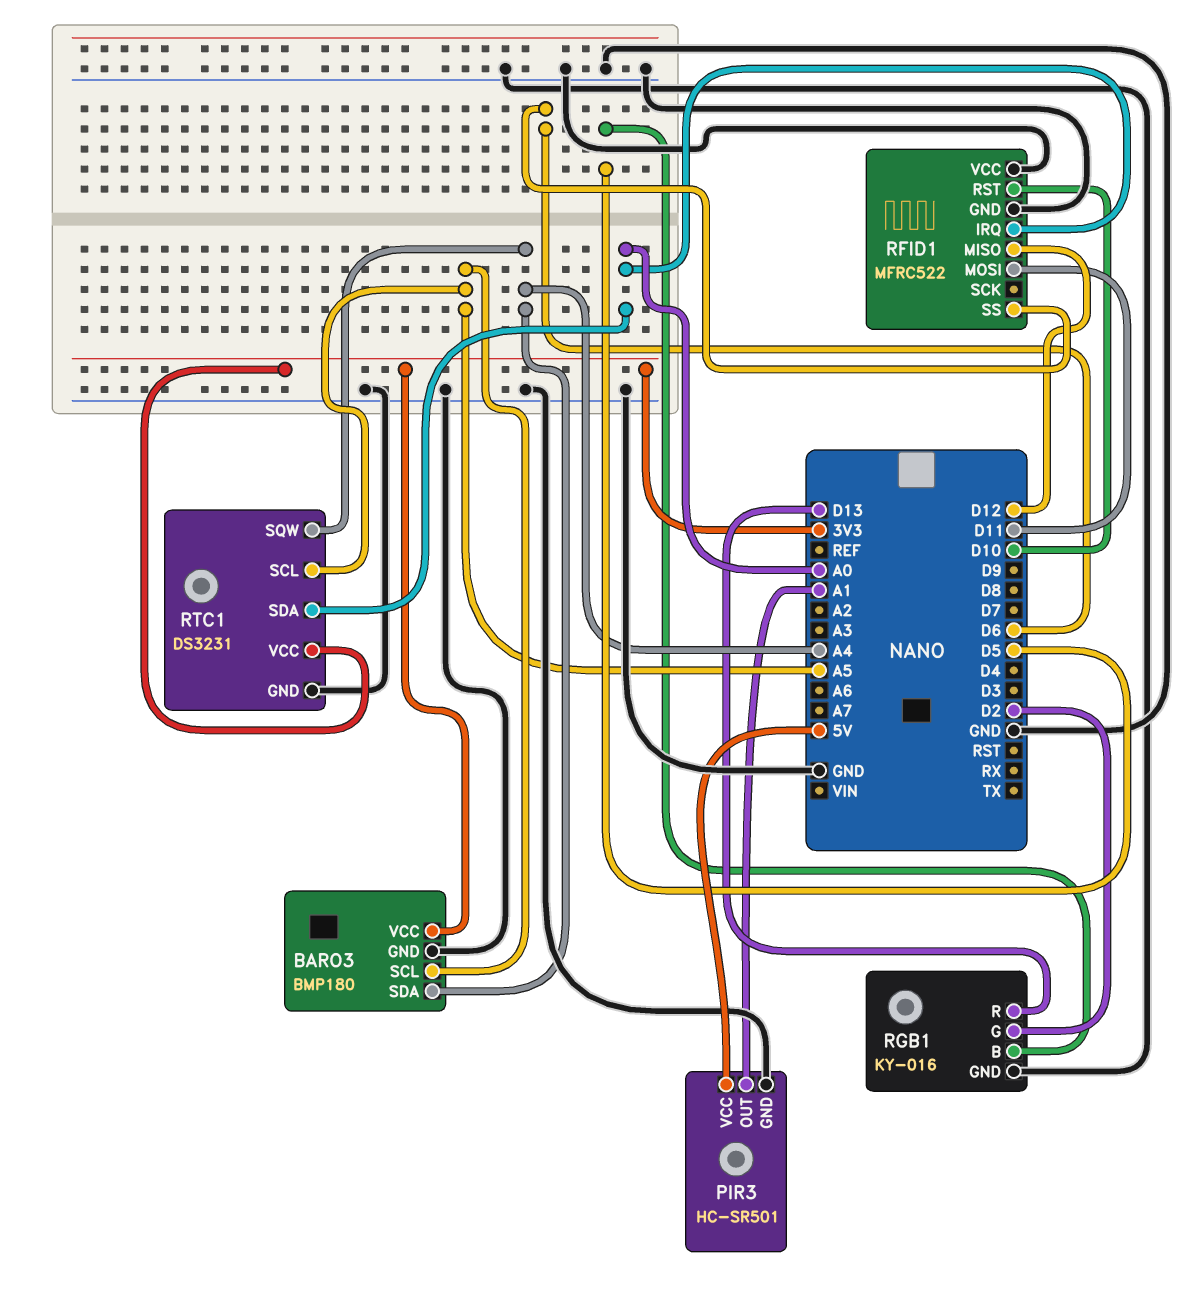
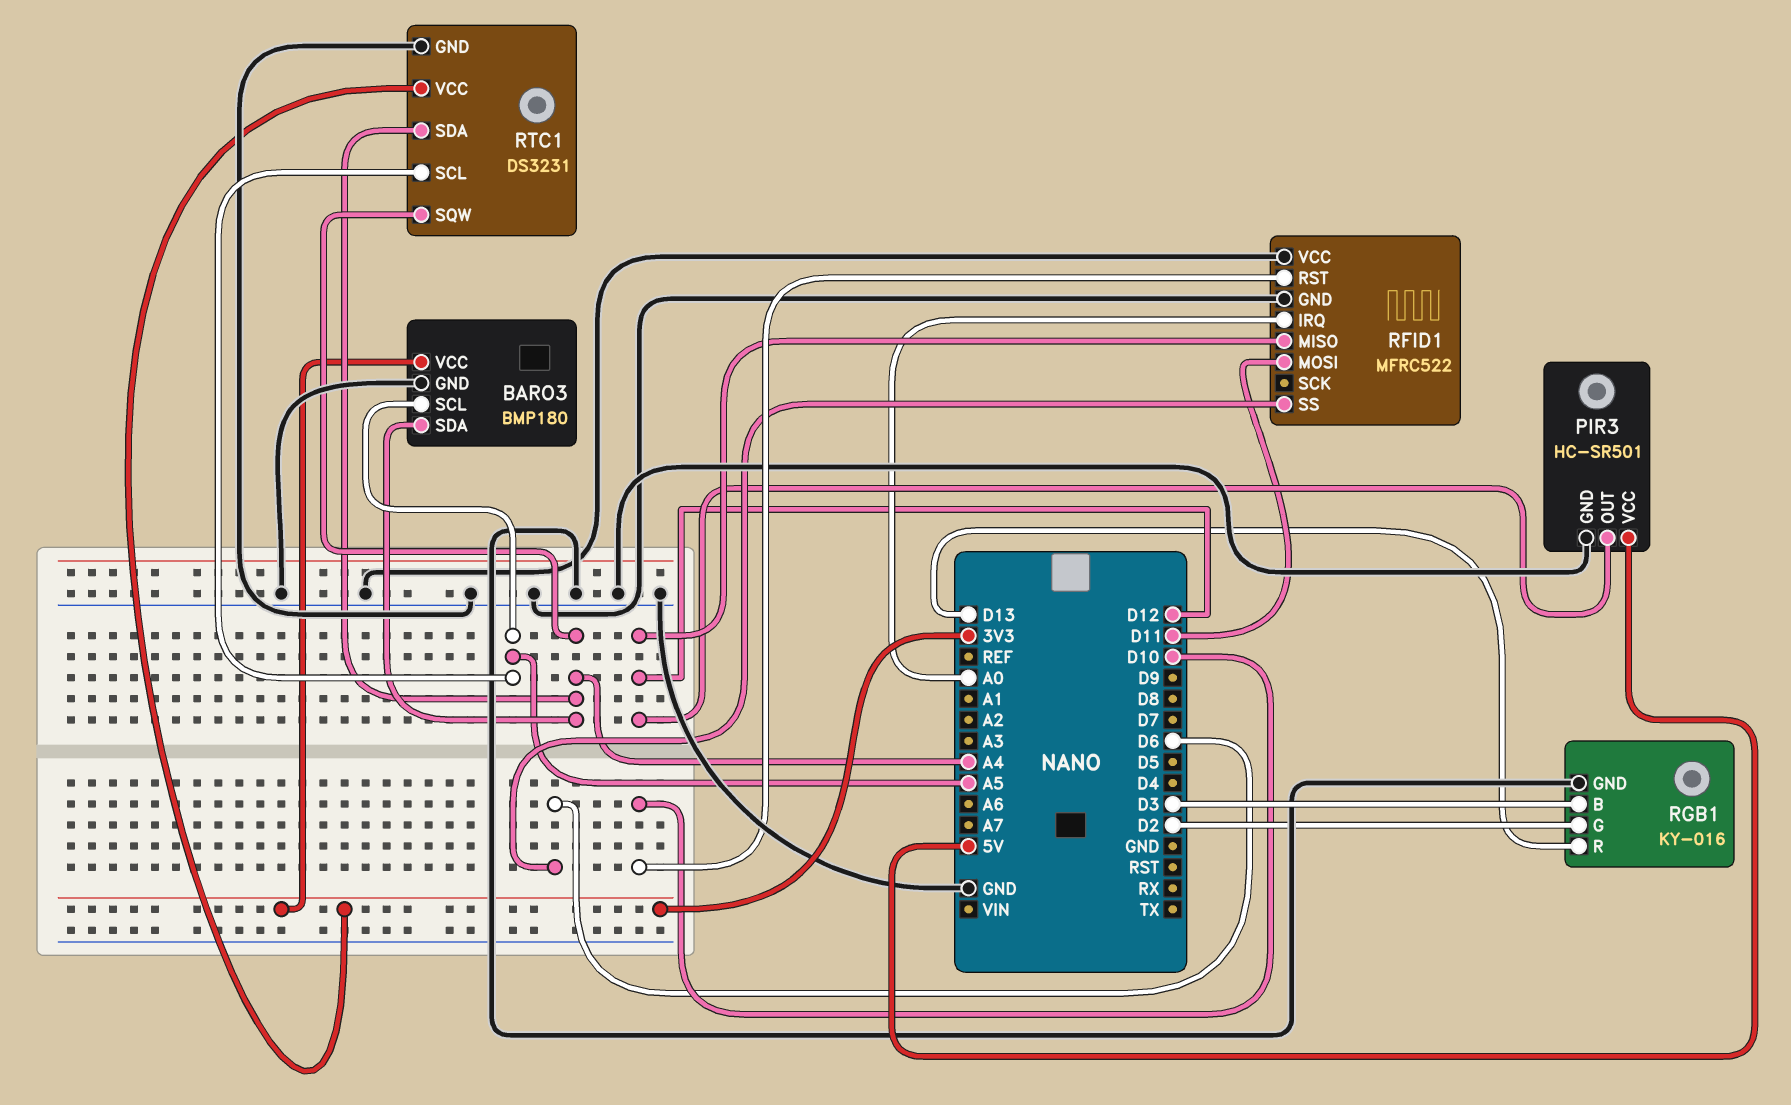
PIR3 pin OUT: A1 -> D12
RGB1 pin B: D5 -> D3
RTC1 pin SDA: A0 -> A4

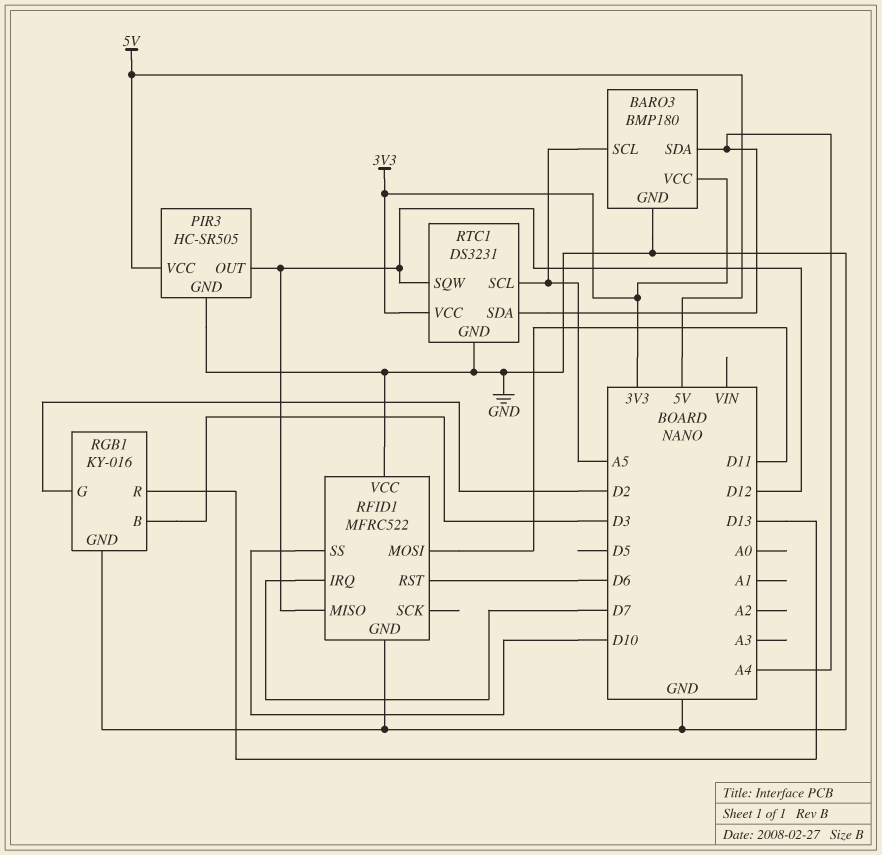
PIR3: HC-SR501 -> HC-SR505
RFID1 pin IRQ: A0 -> D7
RFID1 pin RST: D10 -> D6
RFID1 pin SS: D6 -> D10
RTC1 pin SQW: A4 -> D12

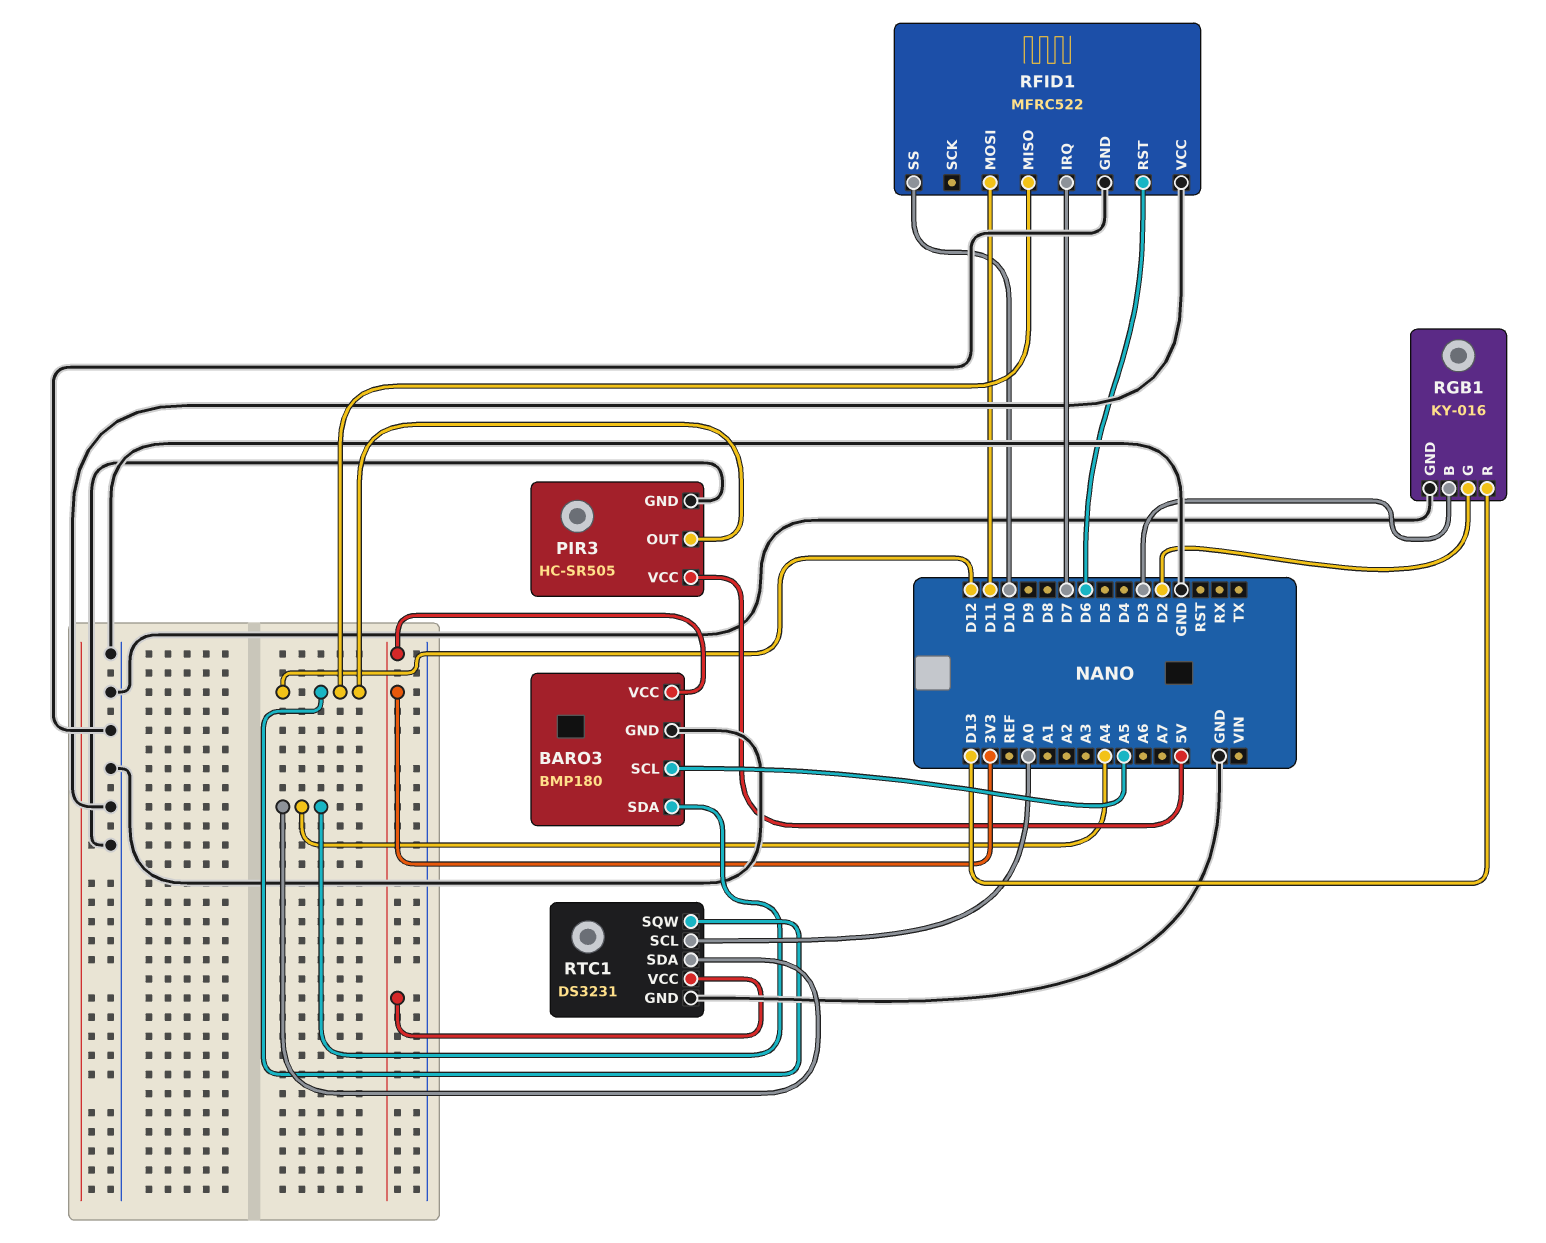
RTC1 pin SCL: A5 -> A0

